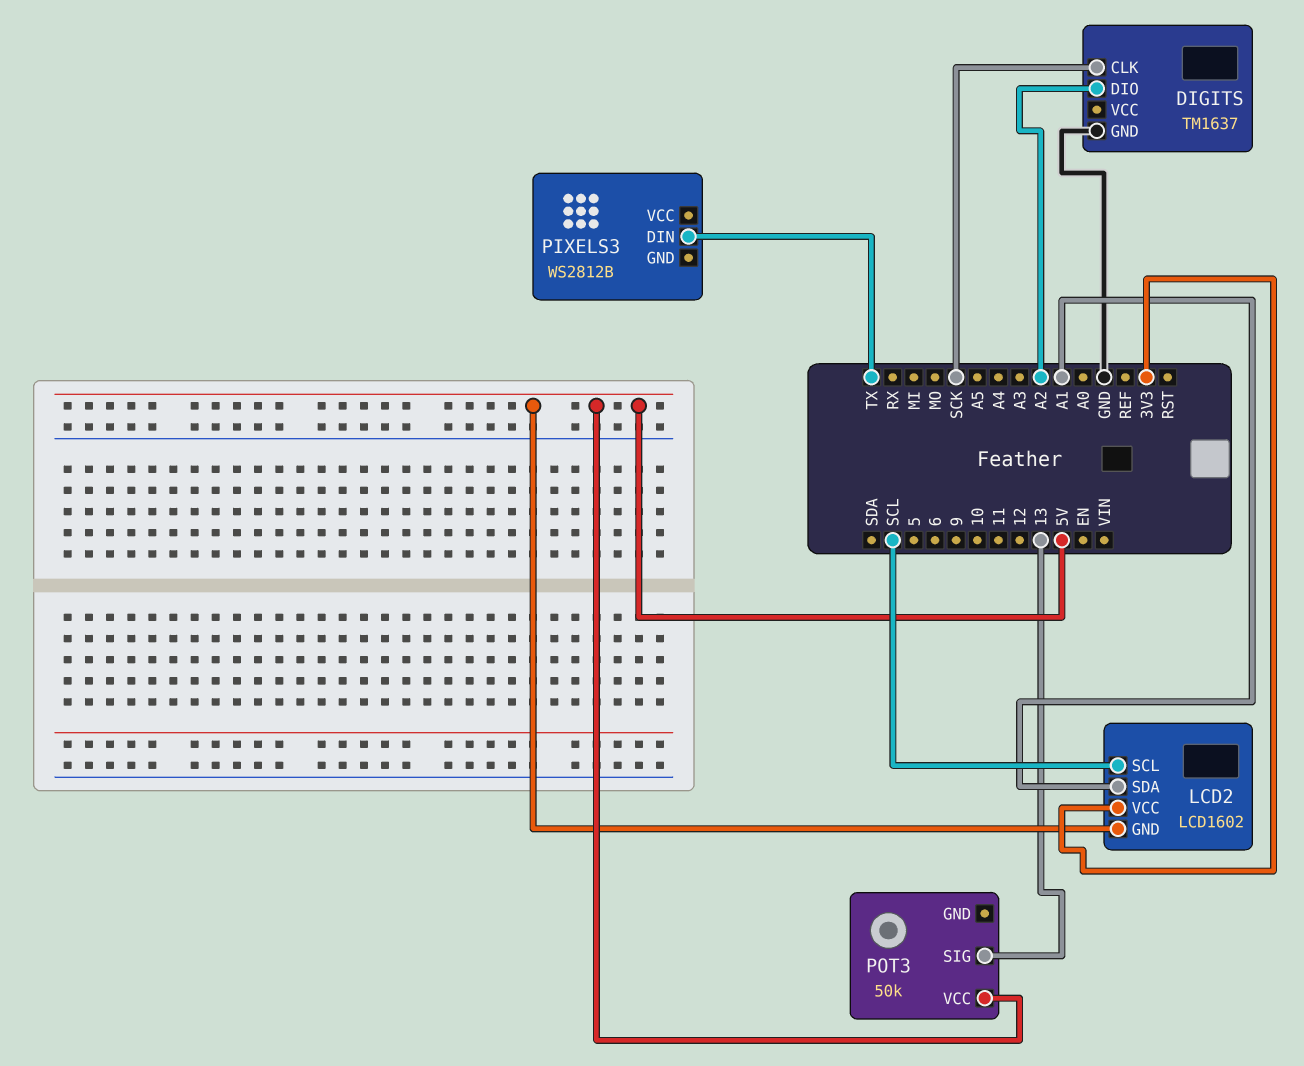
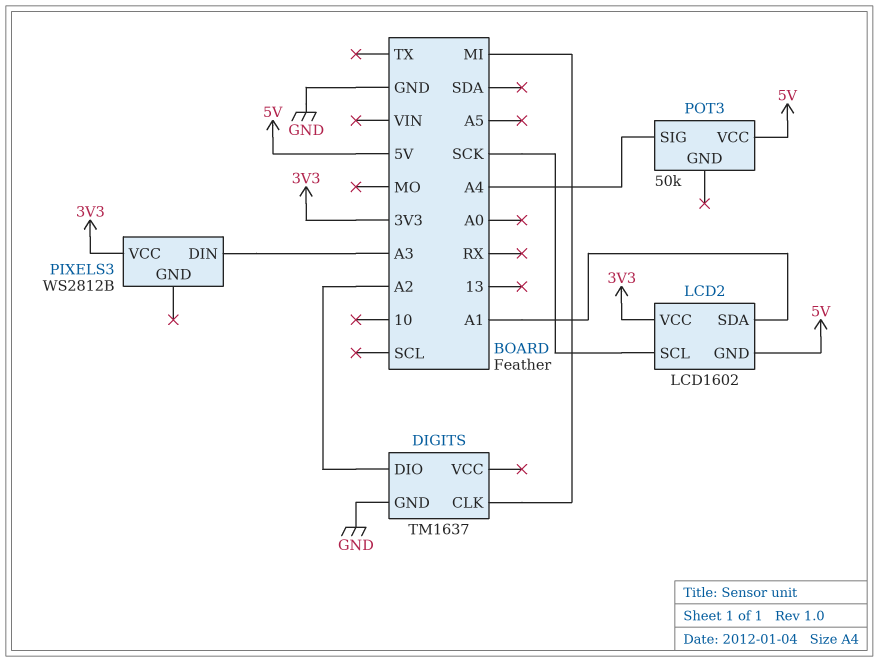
DIGITS pin CLK: SCK -> MI
LCD2 pin SCL: SCL -> SCK
PIXELS3 pin DIN: TX -> A3
PIXELS3 pin VCC: none -> 3V3
POT3 pin SIG: 13 -> A4

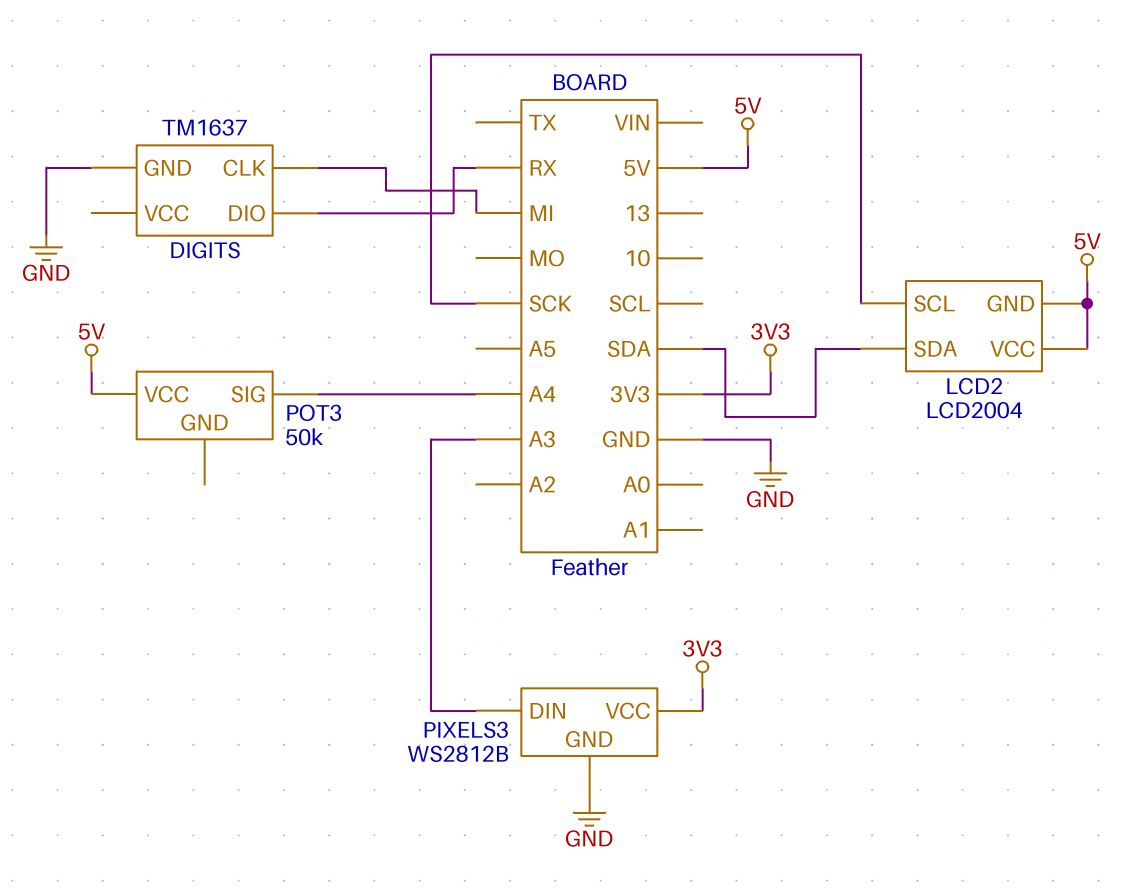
DIGITS pin DIO: A2 -> RX
LCD2: LCD1602 -> LCD2004
LCD2 pin SDA: A1 -> SDA
LCD2 pin VCC: 3V3 -> 5V
PIXELS3 pin GND: none -> GND

